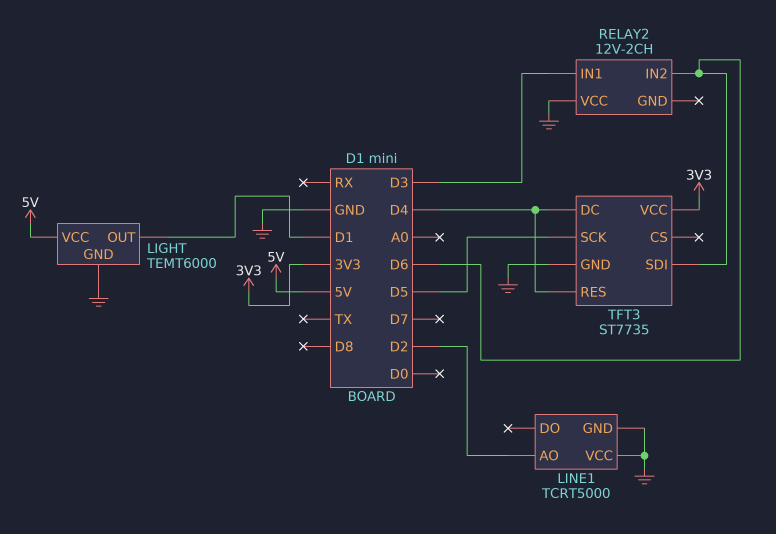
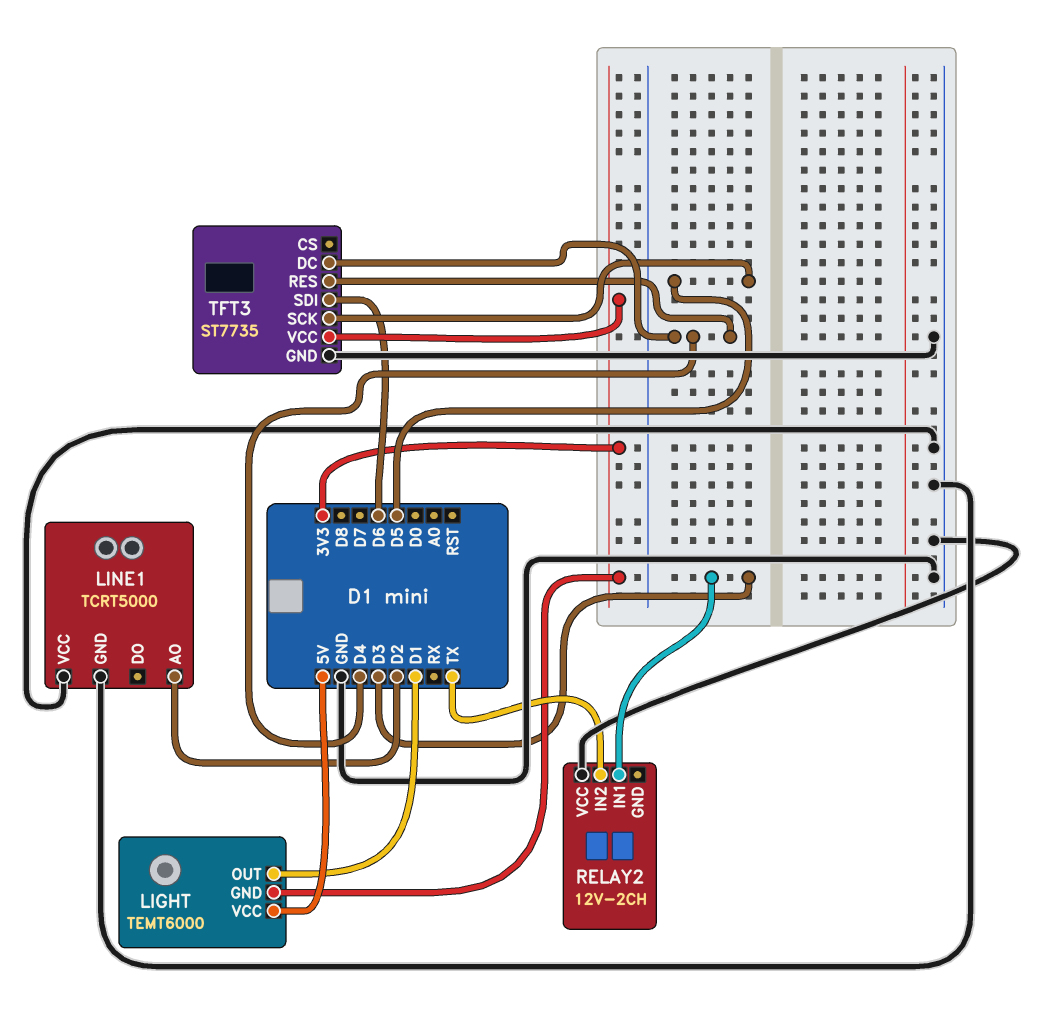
LIGHT pin GND: GND -> 3V3
RELAY2 pin IN2: D6 -> TX

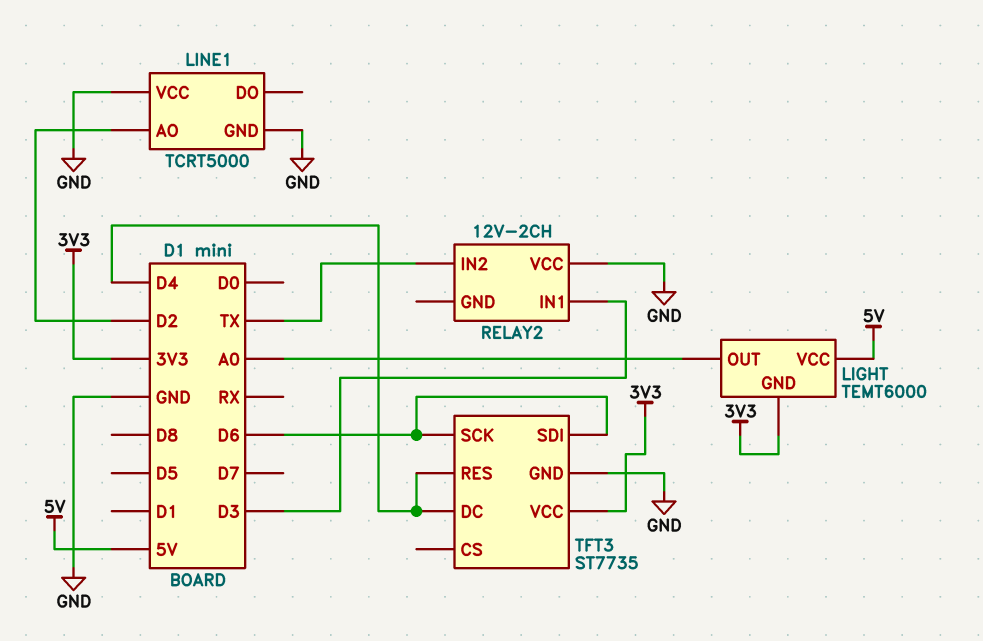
LIGHT pin OUT: D1 -> A0
TFT3 pin SCK: D5 -> D6

